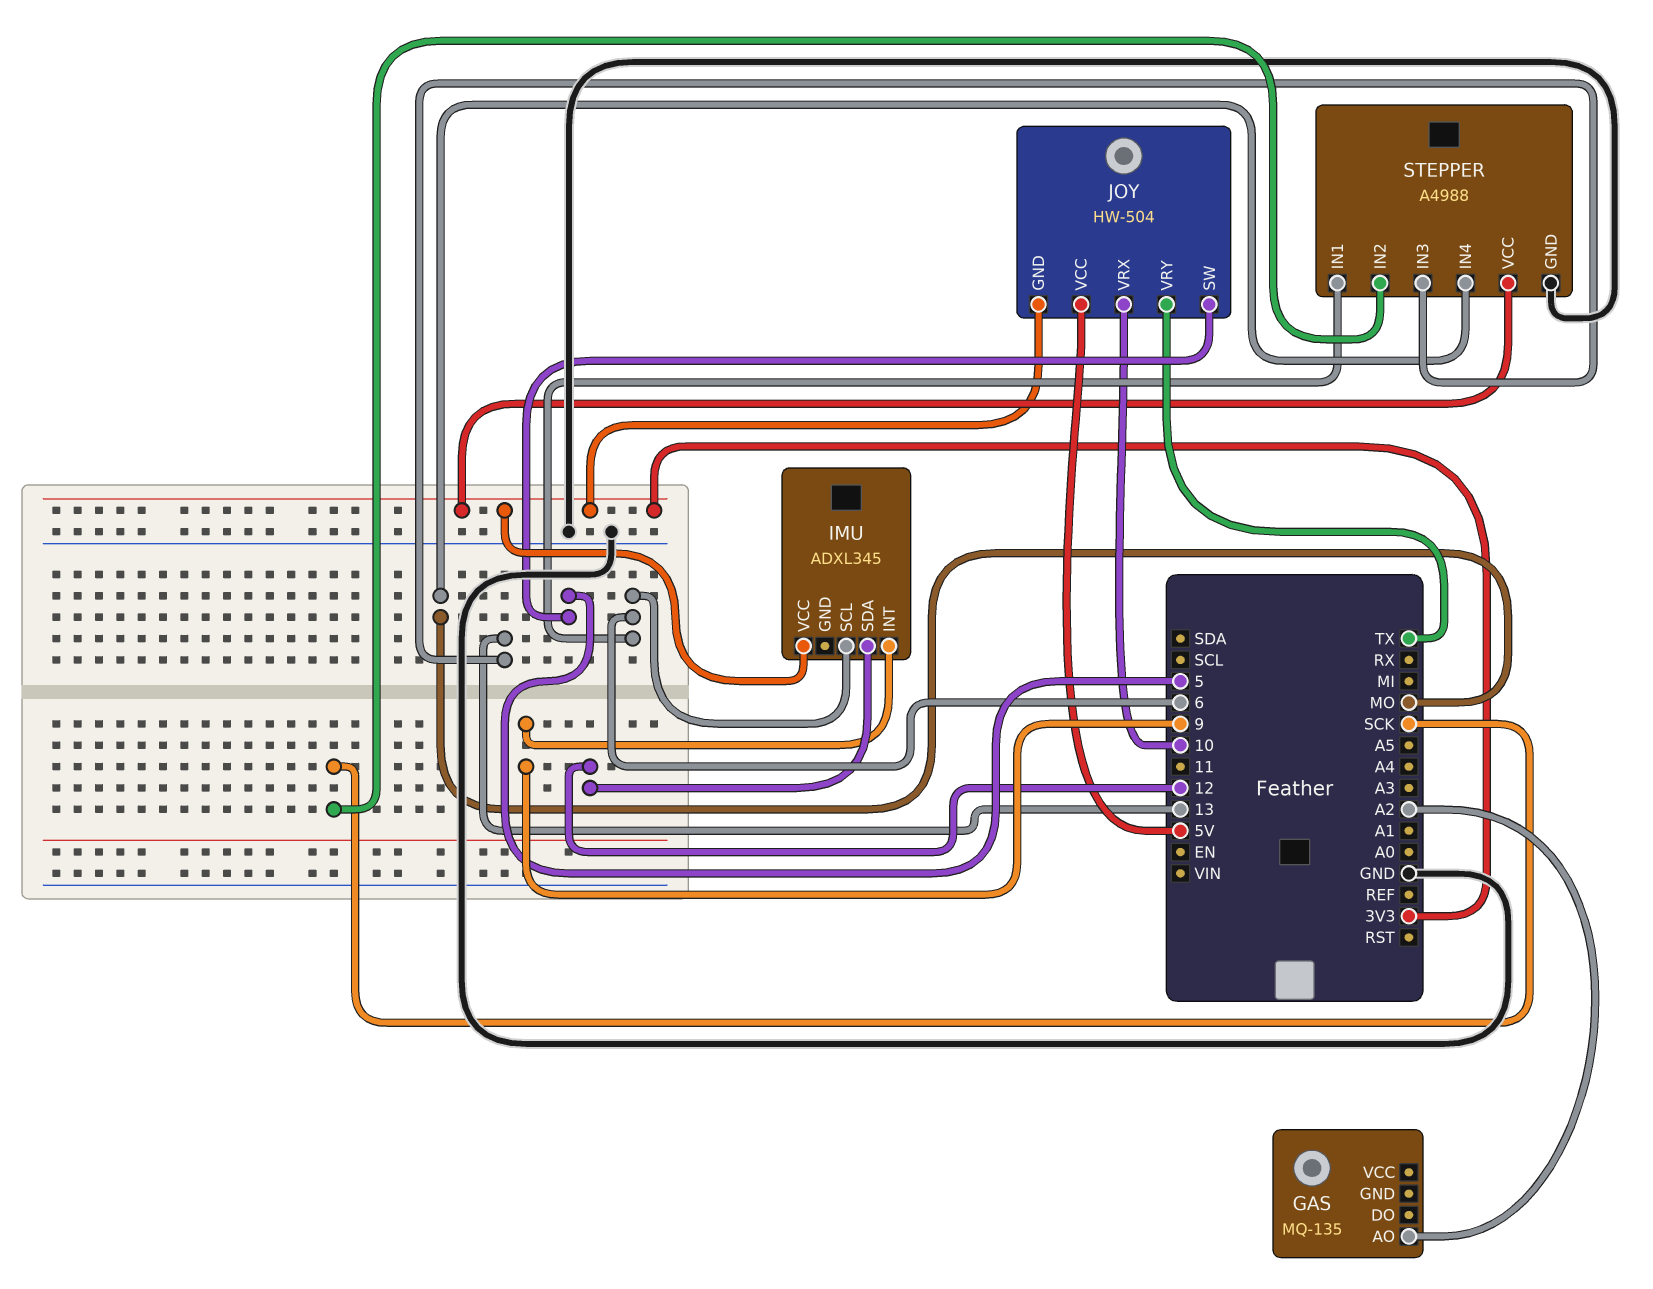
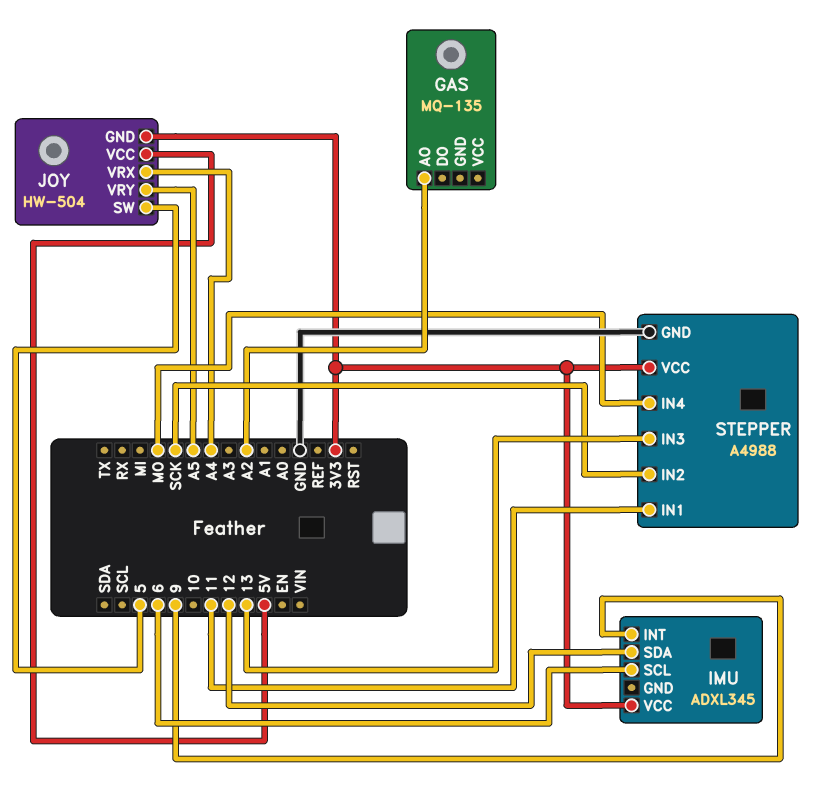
JOY pin VRX: 10 -> A4
JOY pin VRY: TX -> A5
STEPPER pin IN1: 6 -> 11

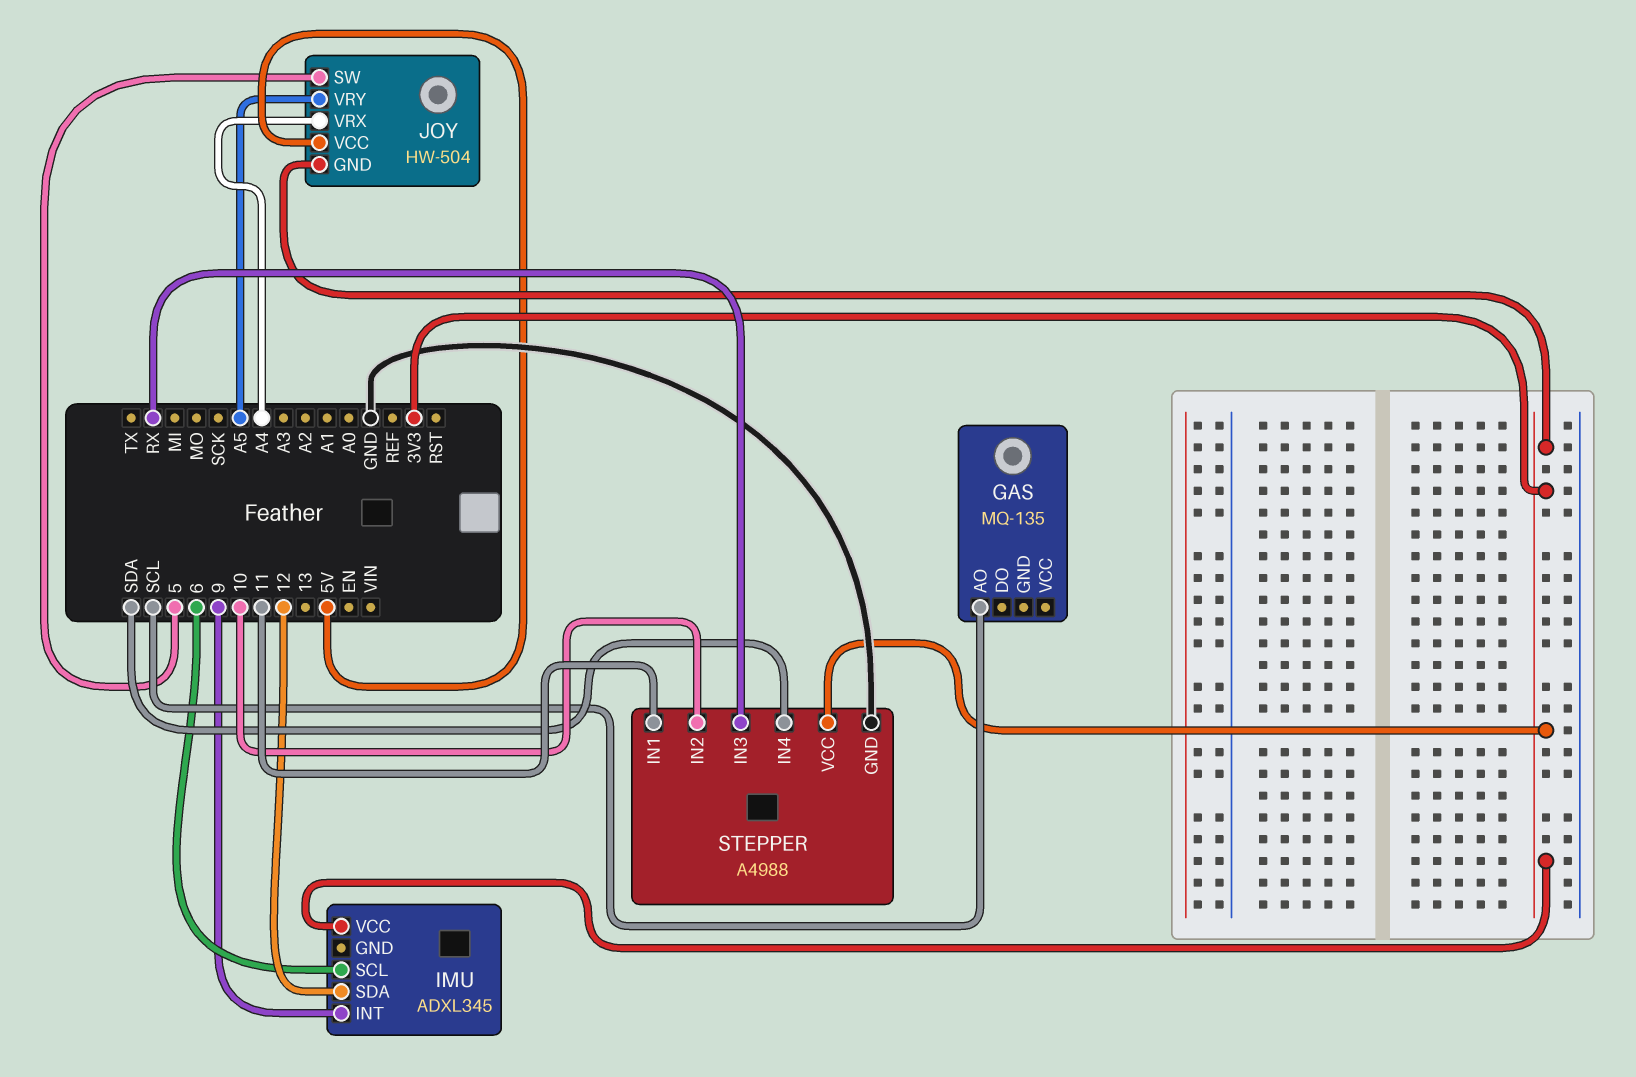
GAS pin AO: A2 -> SCL
STEPPER pin IN2: SCK -> 10
STEPPER pin IN3: 13 -> RX
STEPPER pin IN4: MO -> SDA

